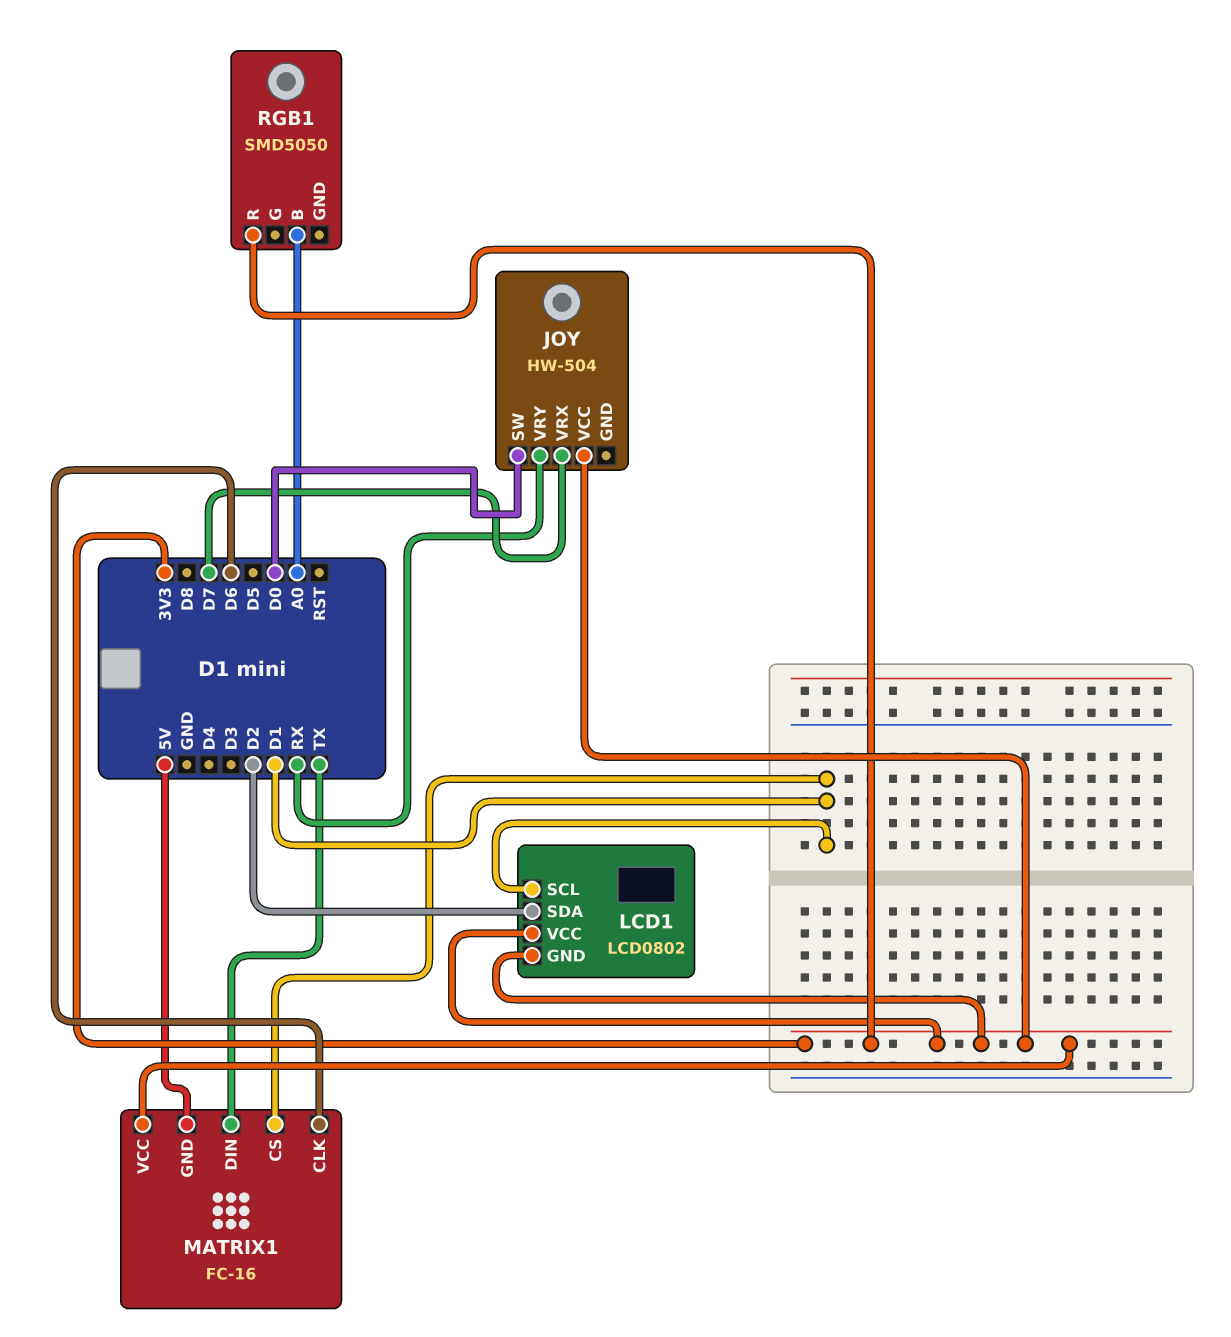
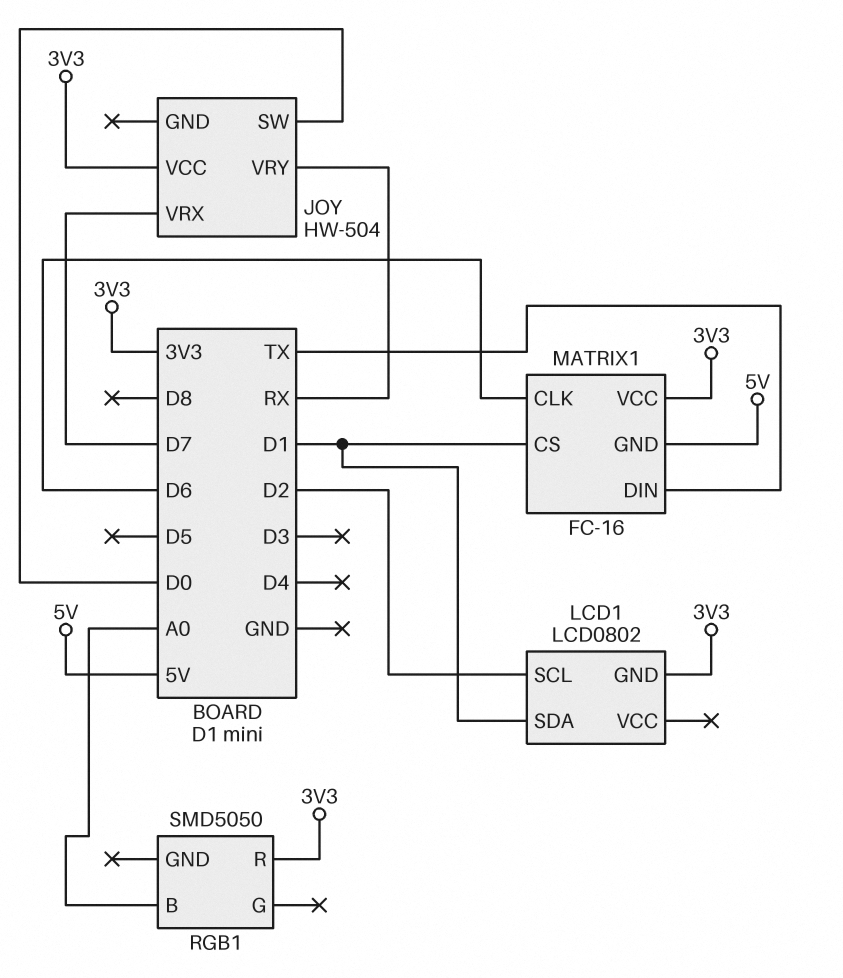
LCD1 pin SCL: D1 -> D2
LCD1 pin SDA: D2 -> D1
LCD1 pin VCC: 3V3 -> none

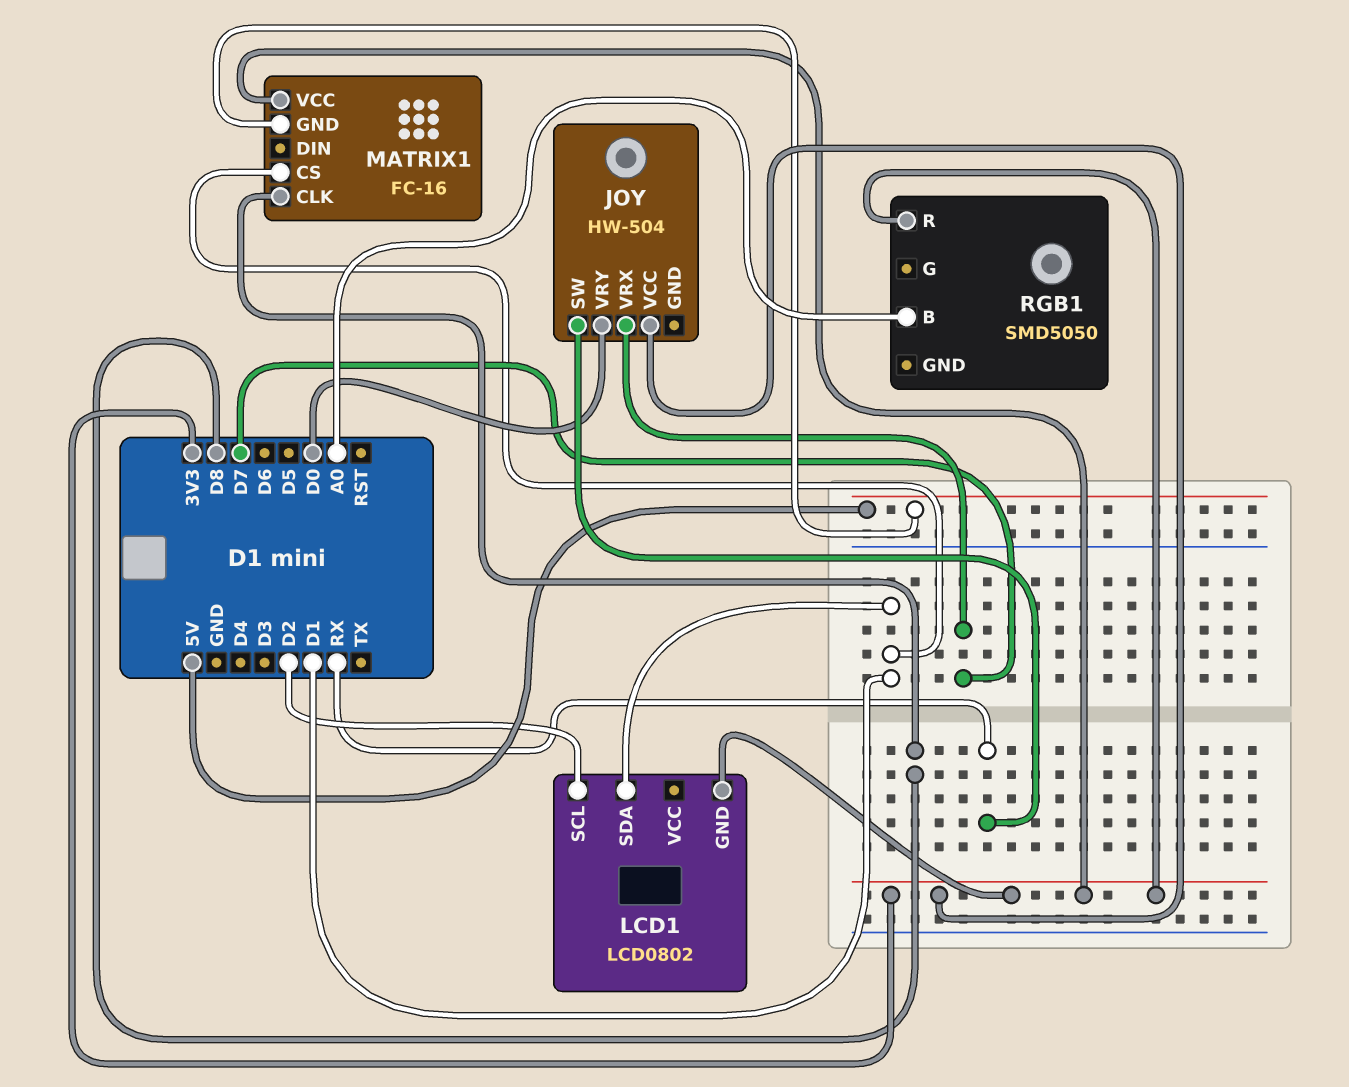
JOY pin SW: D0 -> RX
JOY pin VRY: RX -> D0
MATRIX1 pin CLK: D6 -> D8
MATRIX1 pin DIN: TX -> none

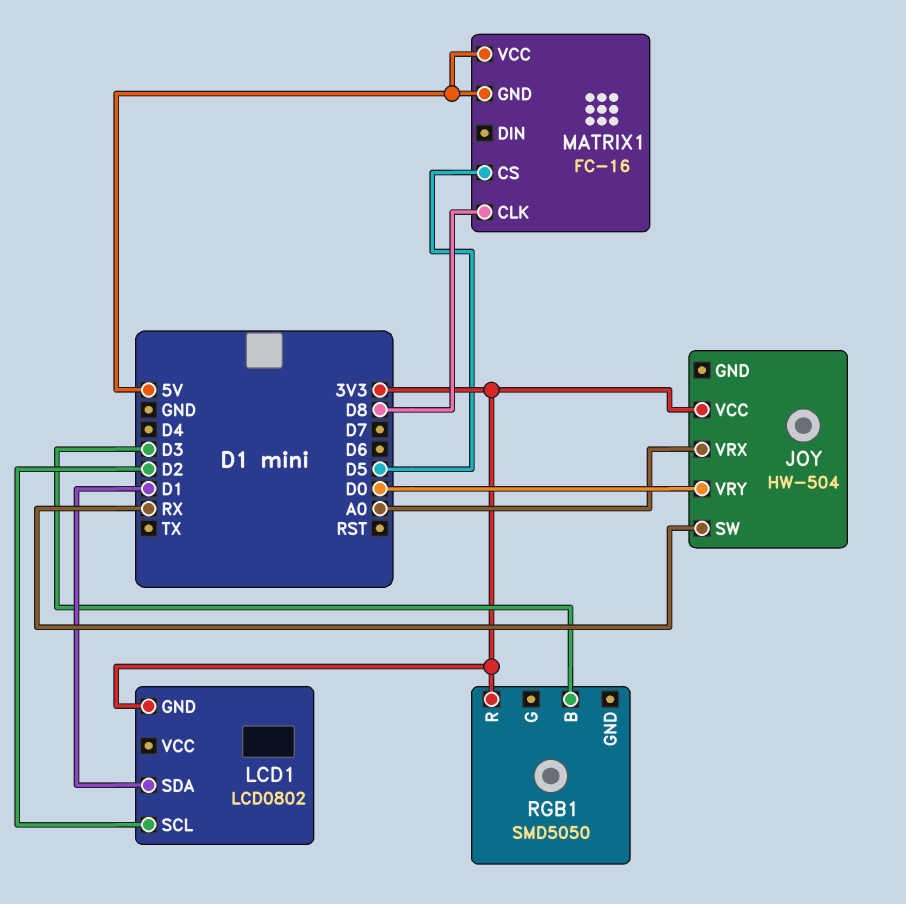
JOY pin VRX: D7 -> A0
MATRIX1 pin CS: D1 -> D5
MATRIX1 pin VCC: 3V3 -> 5V
RGB1 pin B: A0 -> D3

